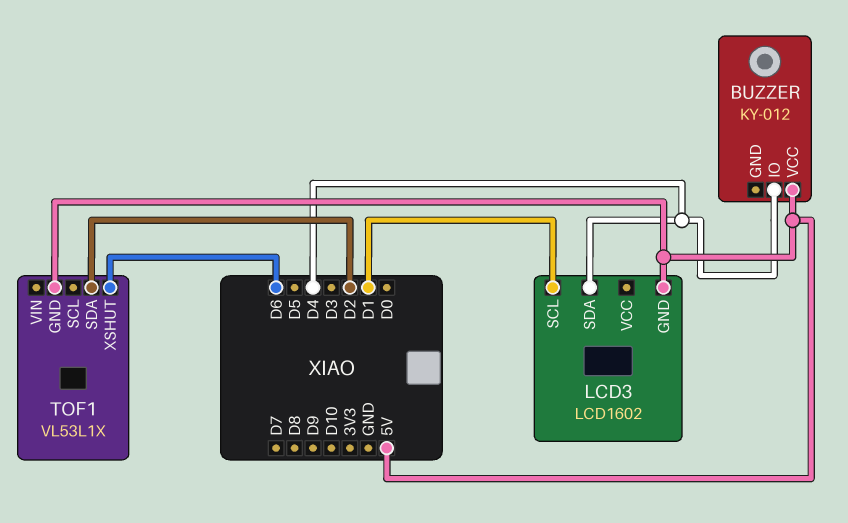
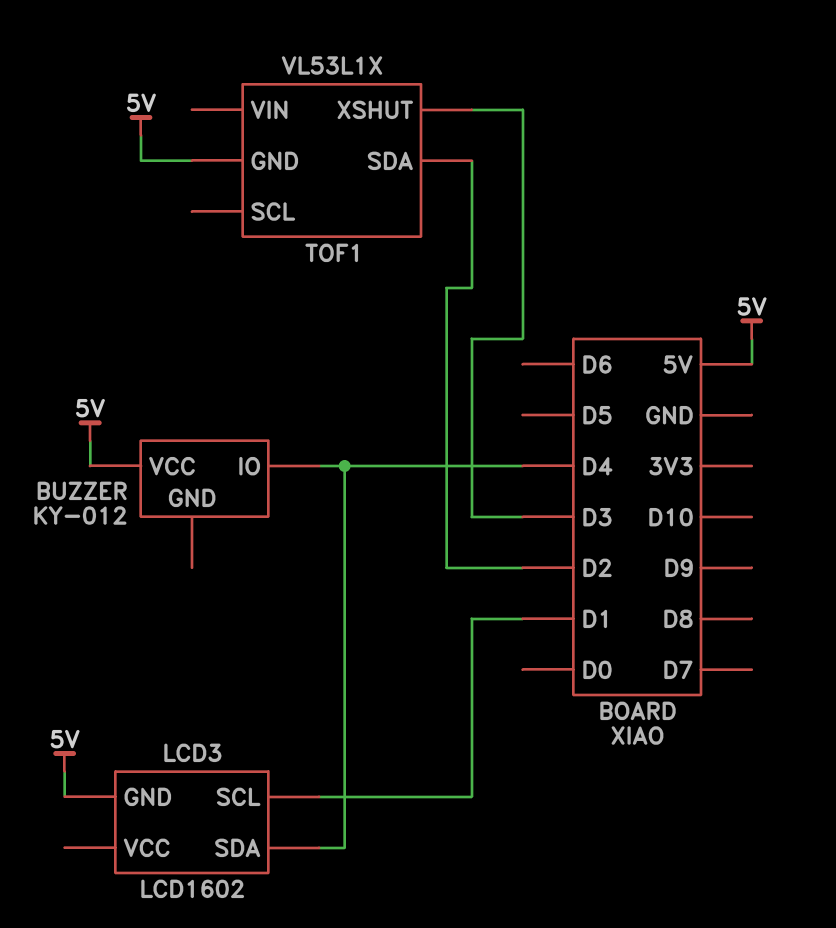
TOF1 pin XSHUT: D6 -> D3

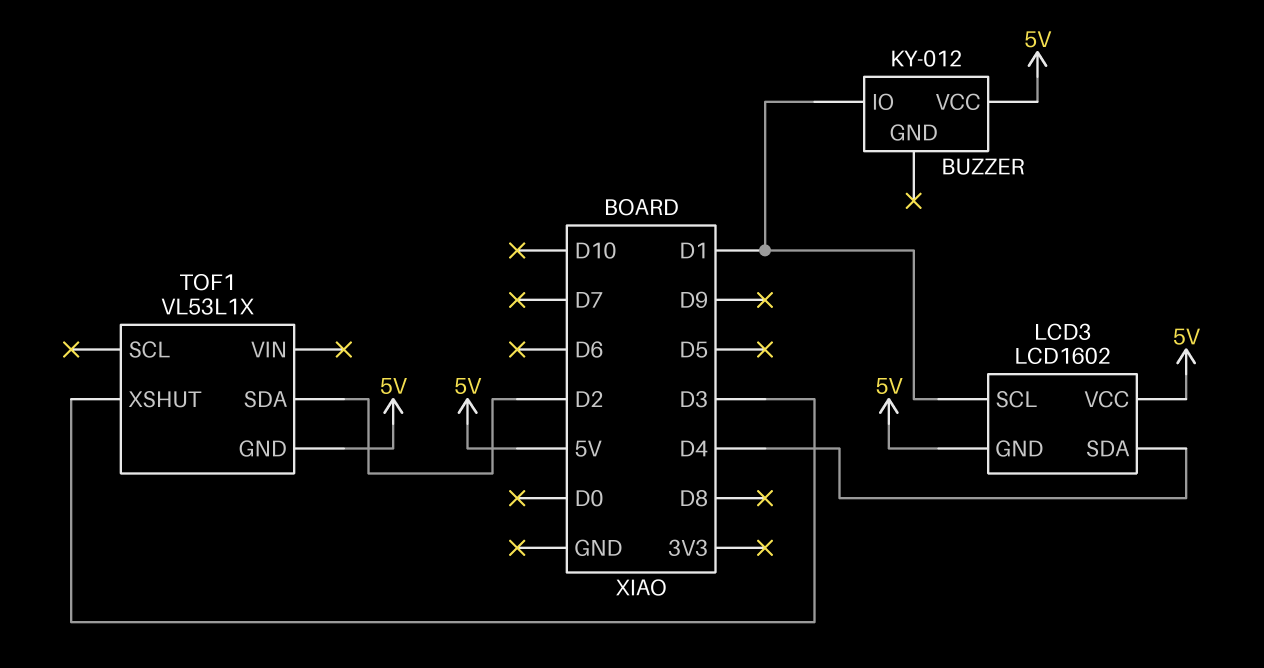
BUZZER pin IO: D4 -> D1
LCD3 pin VCC: none -> 5V

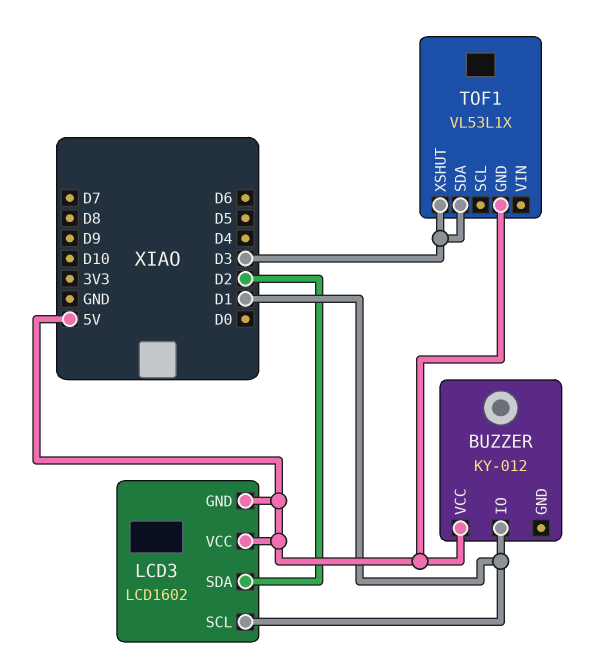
LCD3 pin SDA: D4 -> D2
TOF1 pin SDA: D2 -> D3

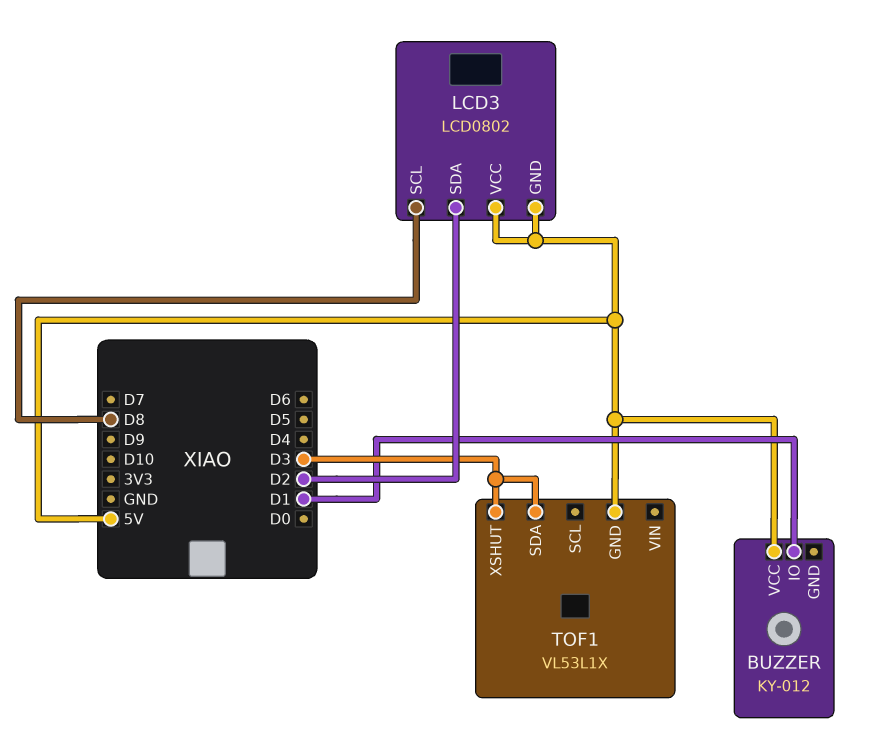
LCD3: LCD1602 -> LCD0802
LCD3 pin SCL: D1 -> D8

